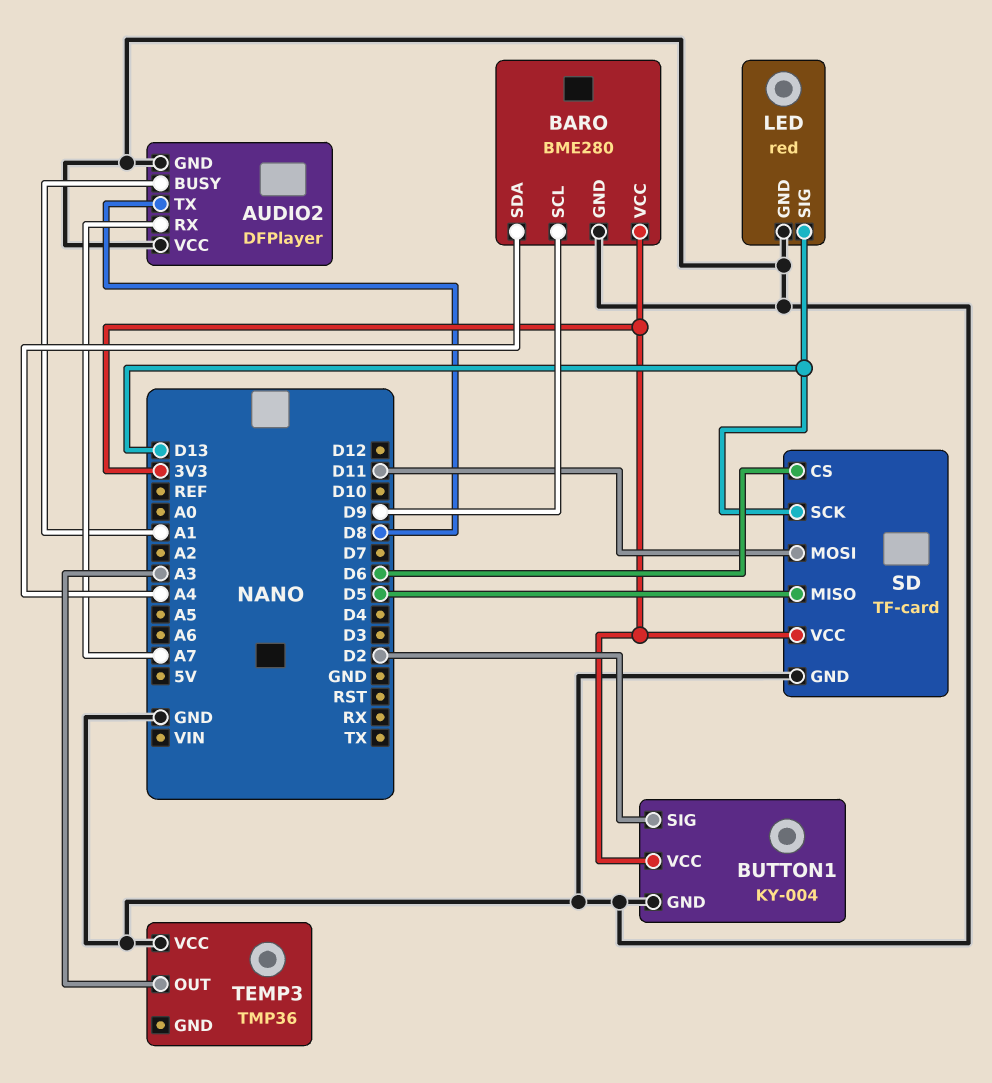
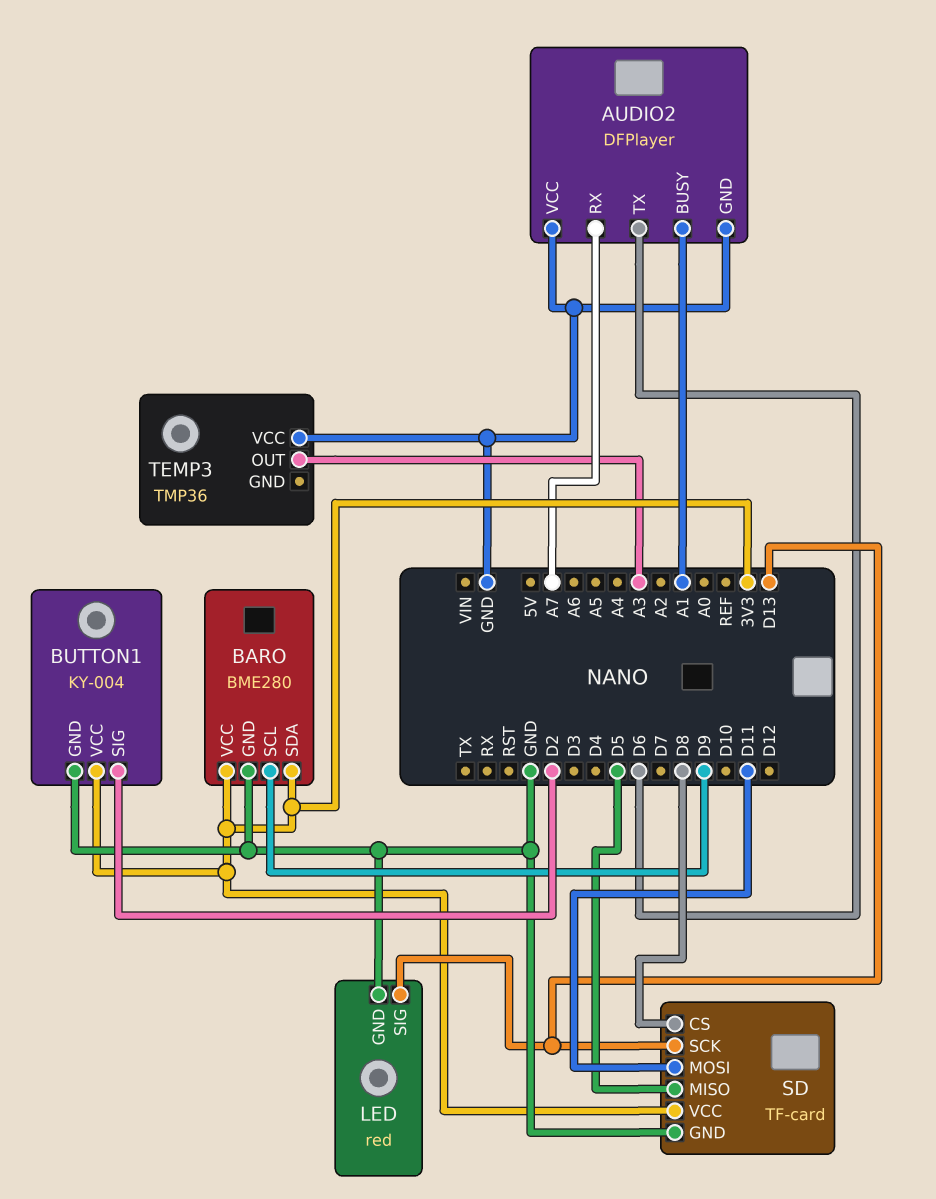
AUDIO2 pin TX: D8 -> D6
BARO pin SDA: A4 -> 3V3
SD pin CS: D6 -> D8

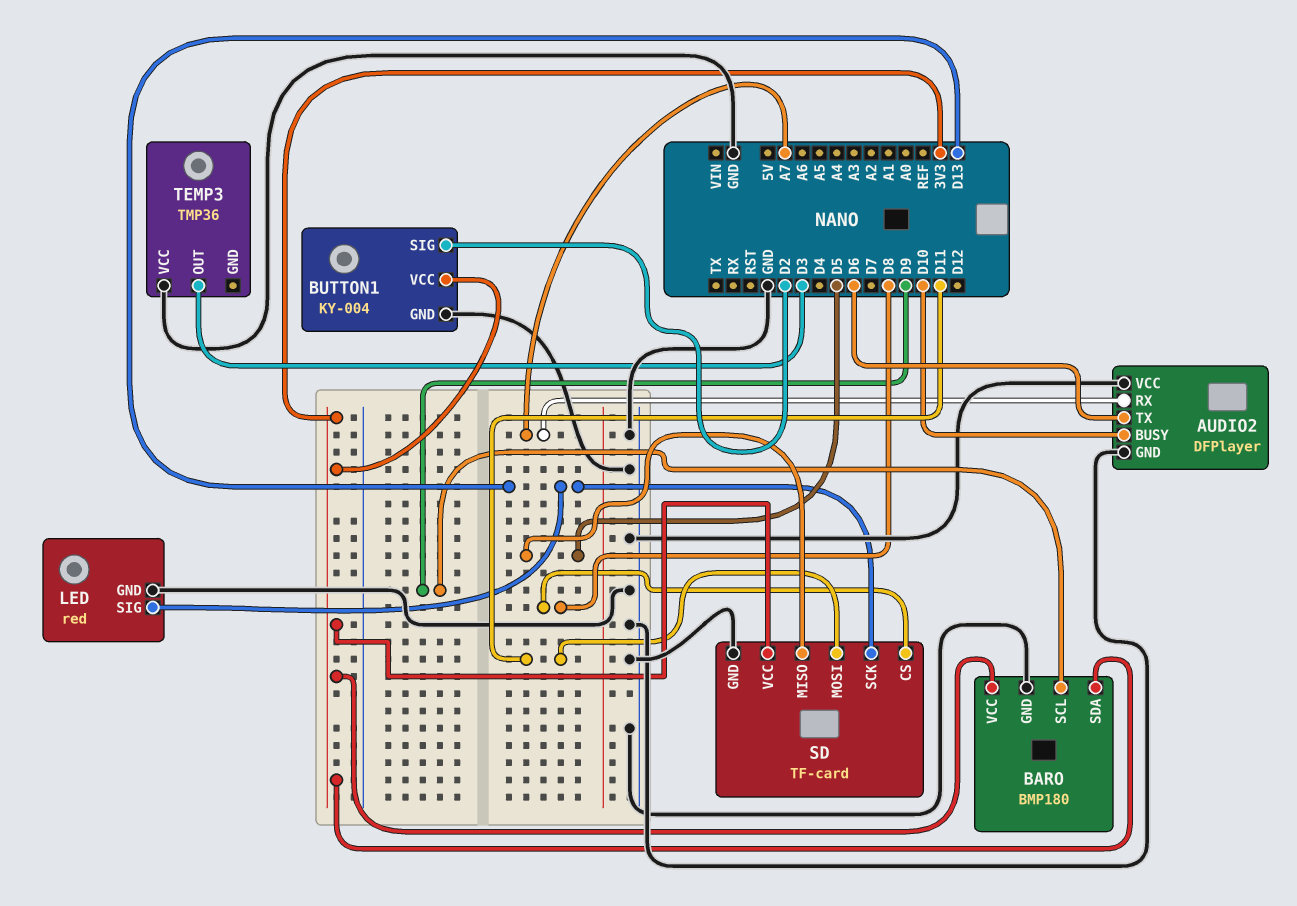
AUDIO2 pin BUSY: A1 -> D10
BARO: BME280 -> BMP180
TEMP3 pin OUT: A3 -> D3

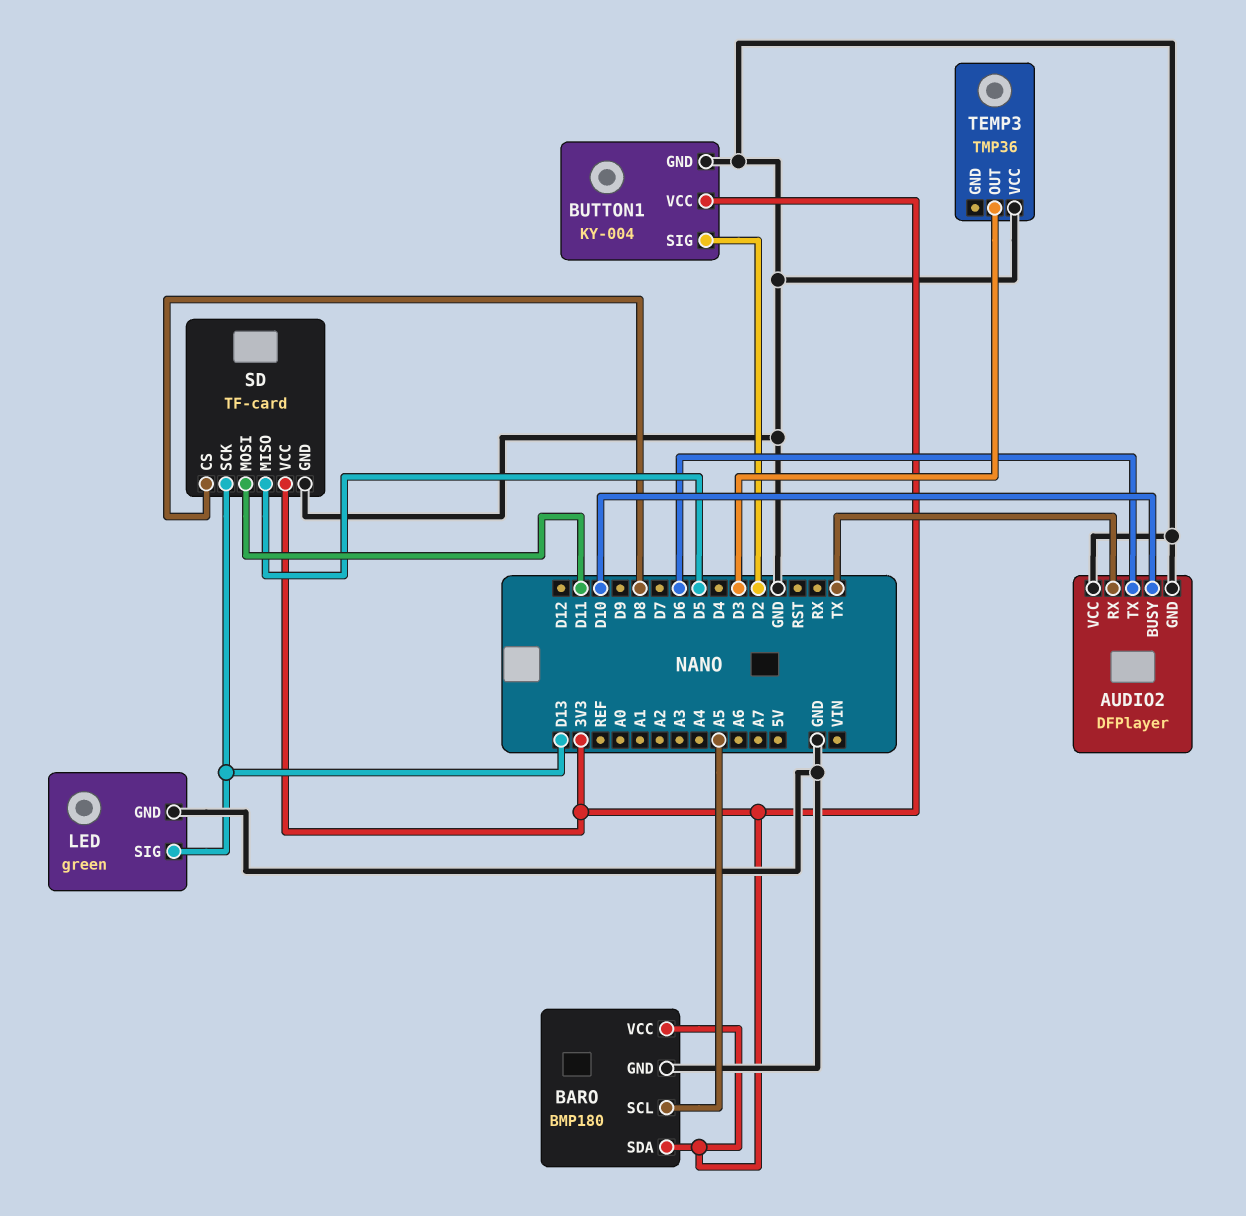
AUDIO2 pin RX: A7 -> TX
BARO pin SCL: D9 -> A5
LED: red -> green

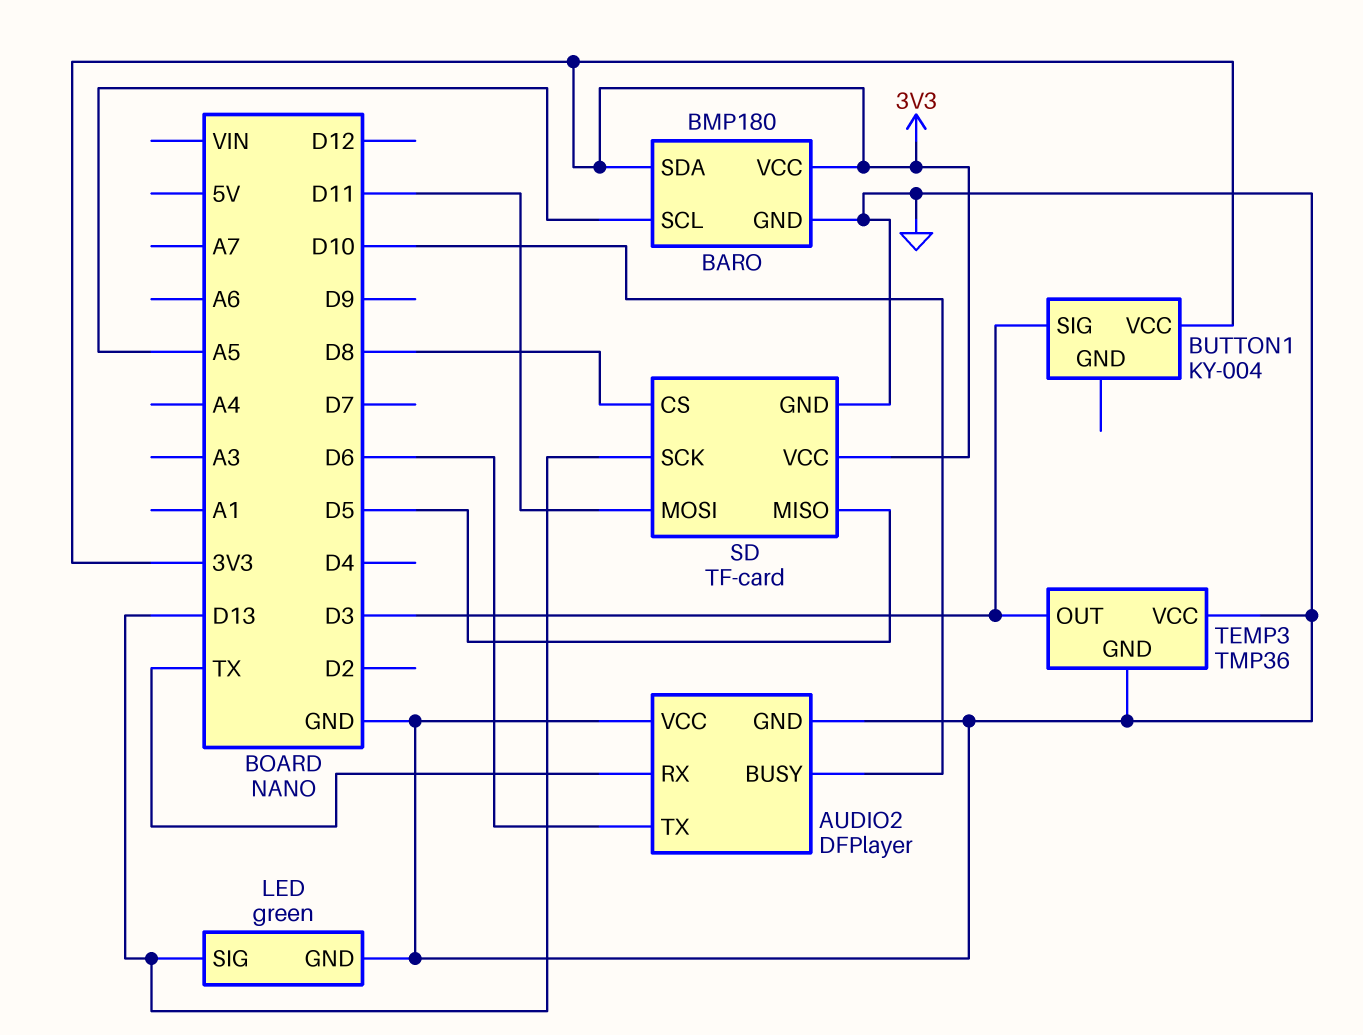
BUTTON1 pin GND: GND -> none
BUTTON1 pin SIG: D2 -> D3
TEMP3 pin GND: none -> GND

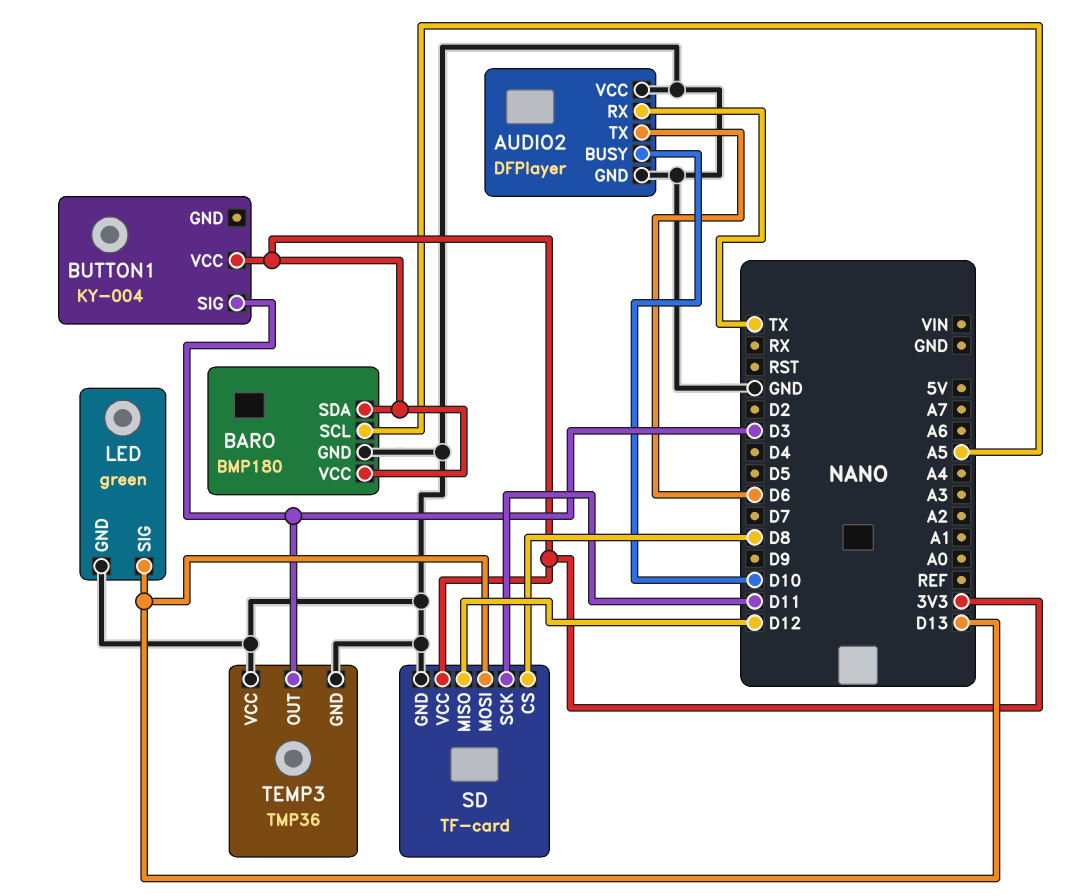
SD pin MISO: D5 -> D12
SD pin MOSI: D11 -> D13
SD pin SCK: D13 -> D11

